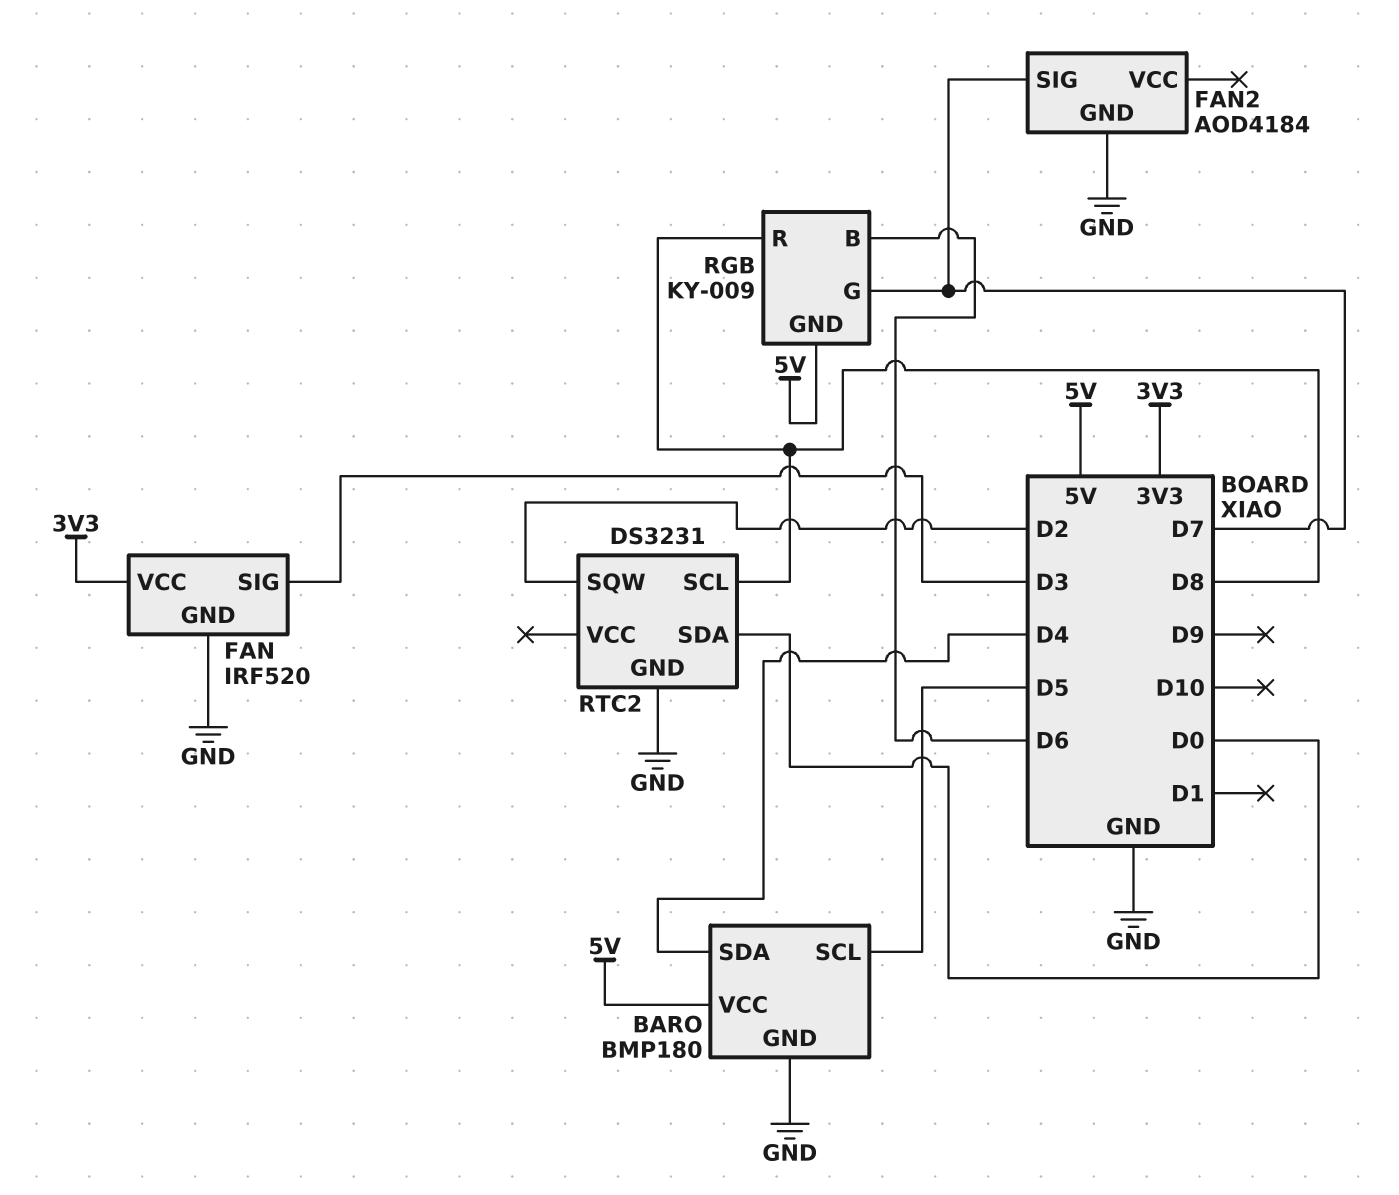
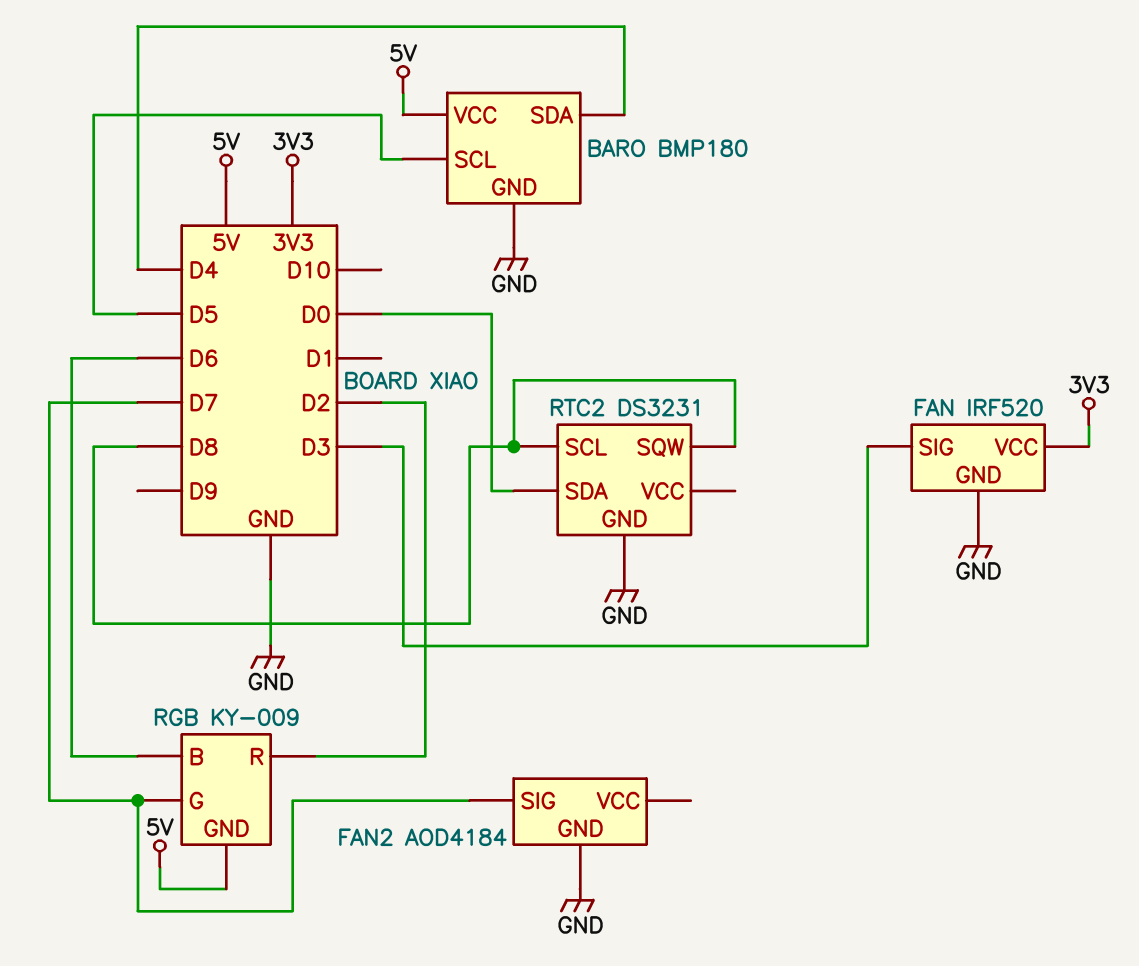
RGB pin R: D8 -> D2
RTC2 pin SQW: D2 -> D8

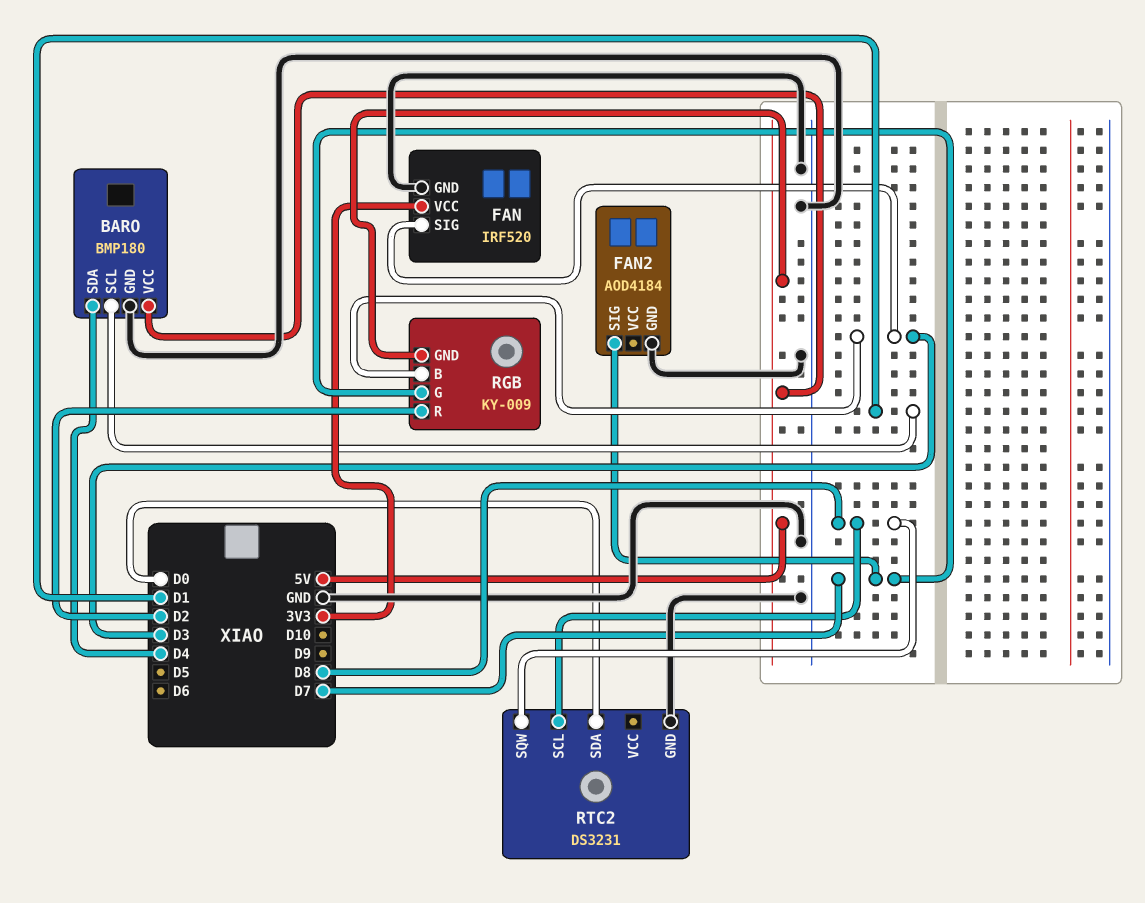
BARO pin SCL: D5 -> D1
RGB pin B: D6 -> D3

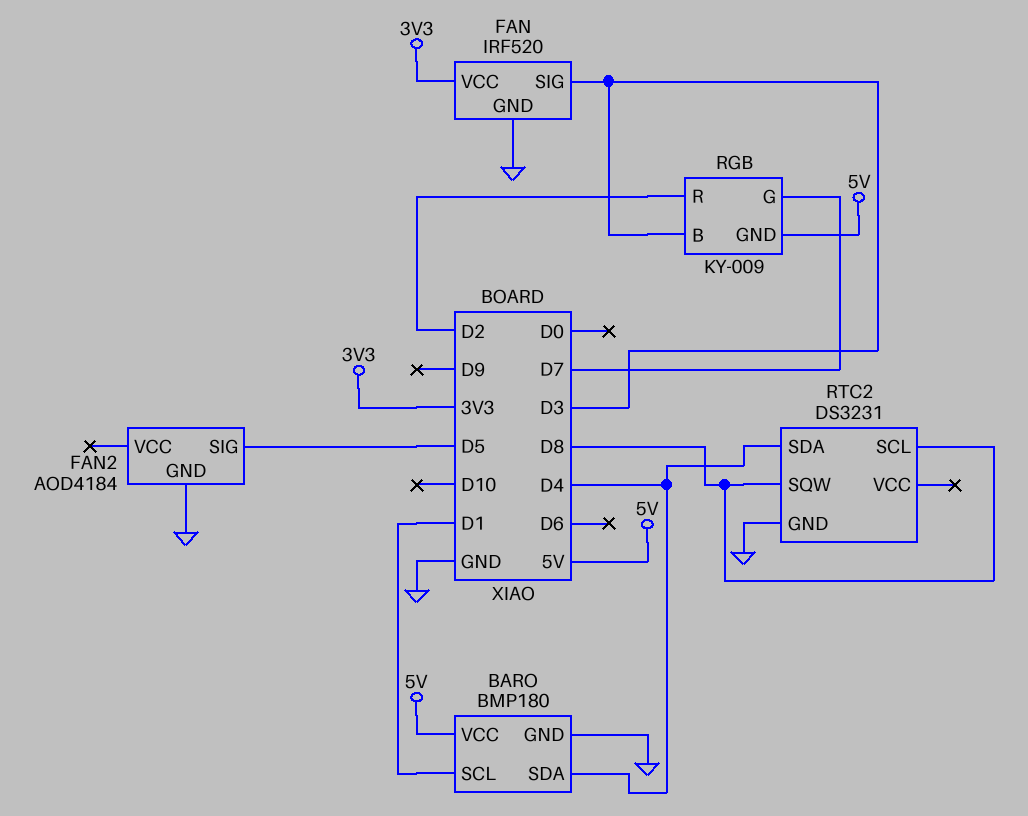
FAN2 pin SIG: D7 -> D5
RTC2 pin SDA: D0 -> D4

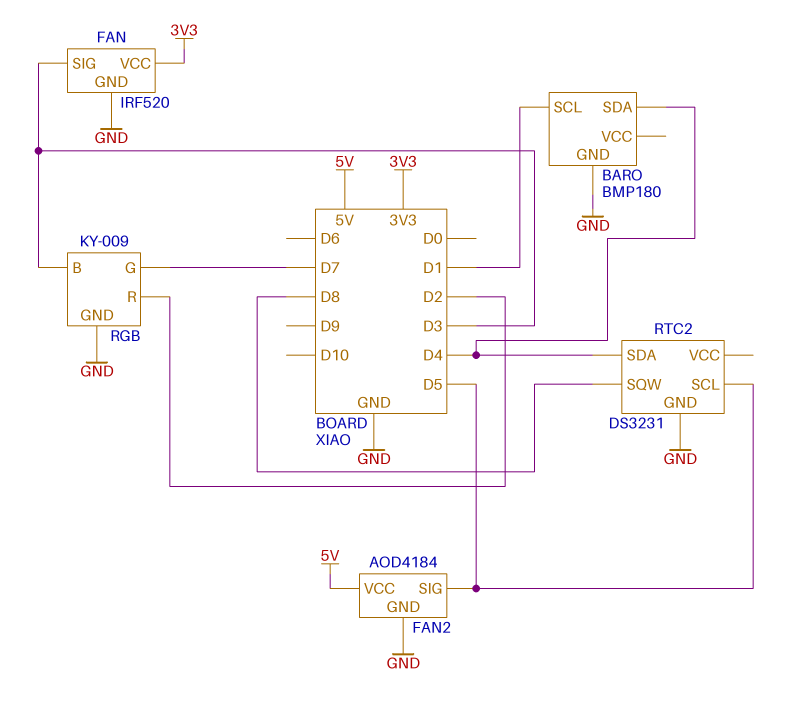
BARO pin VCC: 5V -> none
FAN2 pin VCC: none -> 5V
RGB pin GND: 5V -> GND
RTC2 pin SCL: D8 -> D5

